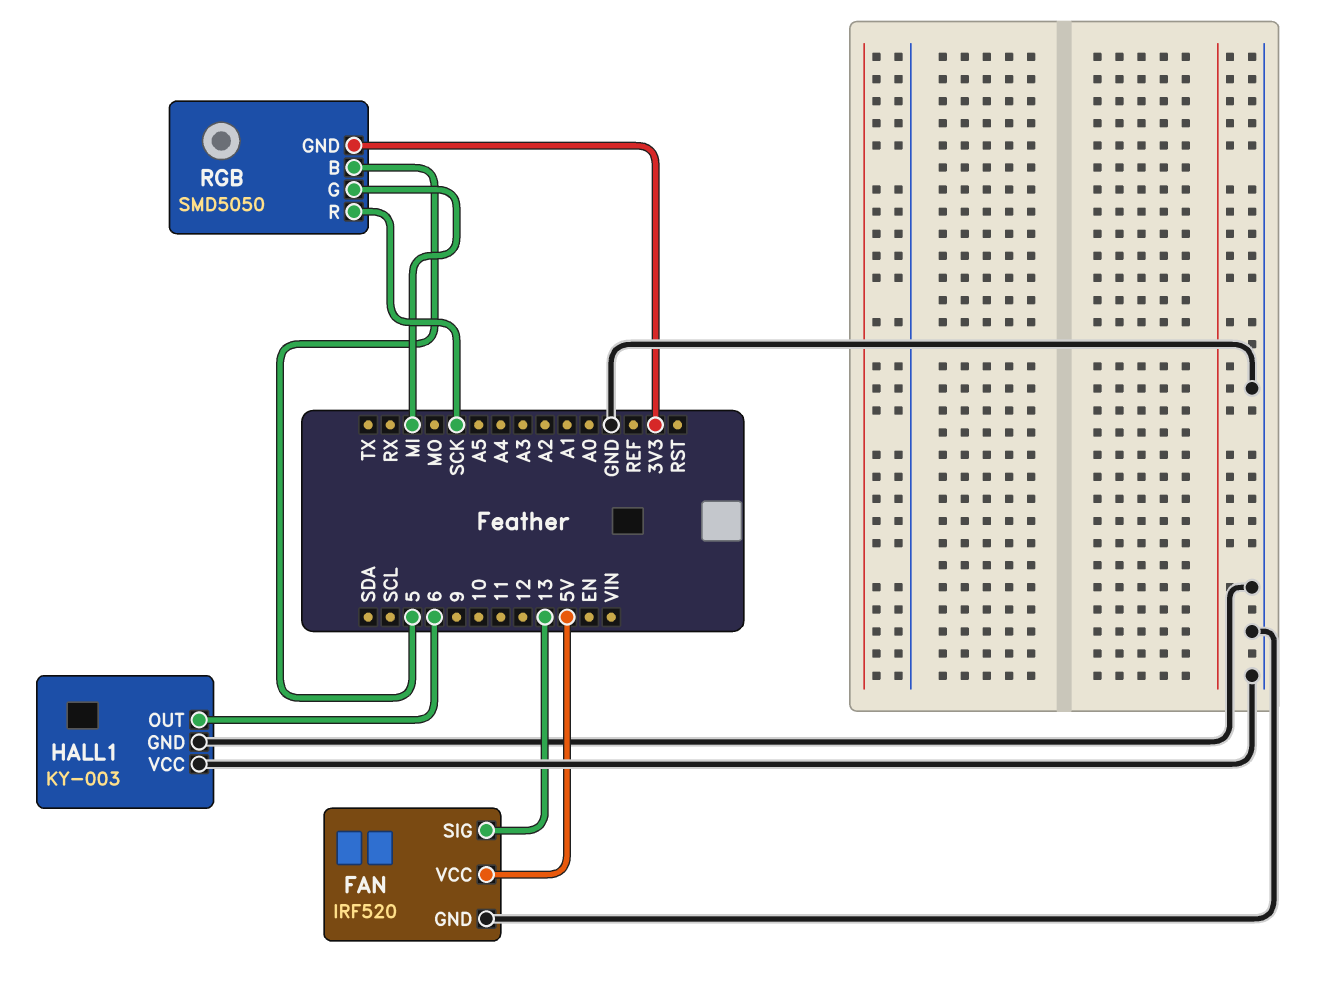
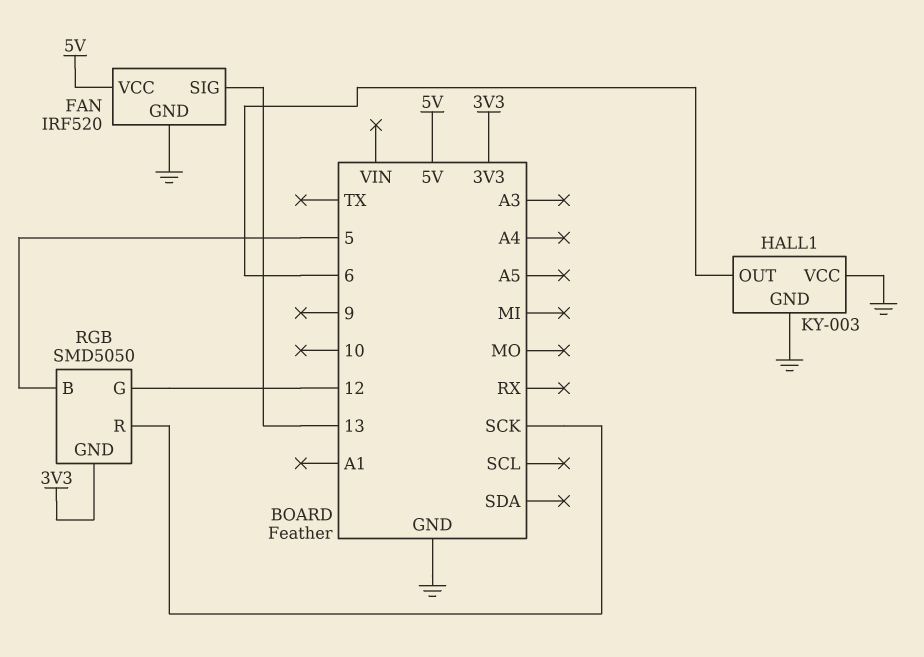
RGB pin G: MI -> 12

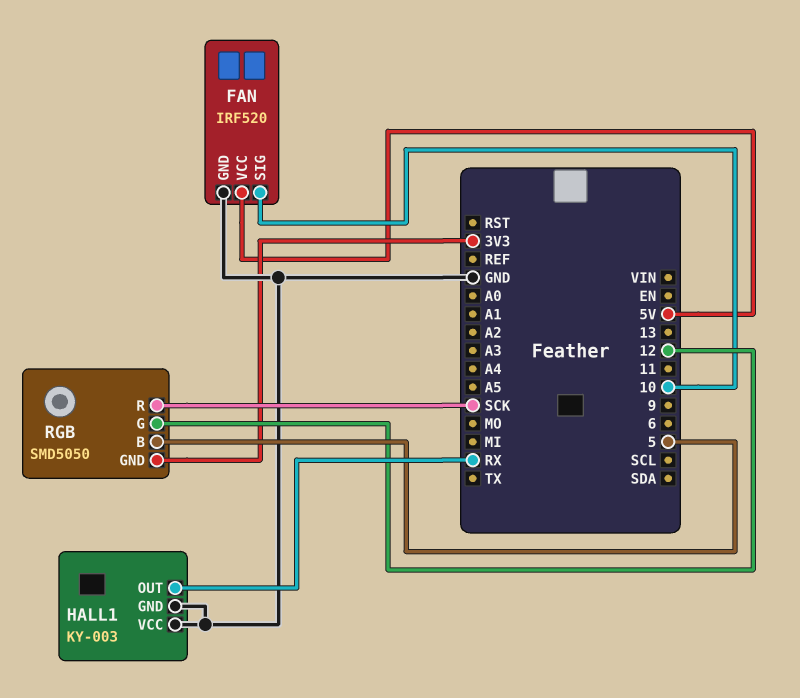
FAN pin SIG: 13 -> 10
HALL1 pin OUT: 6 -> RX

